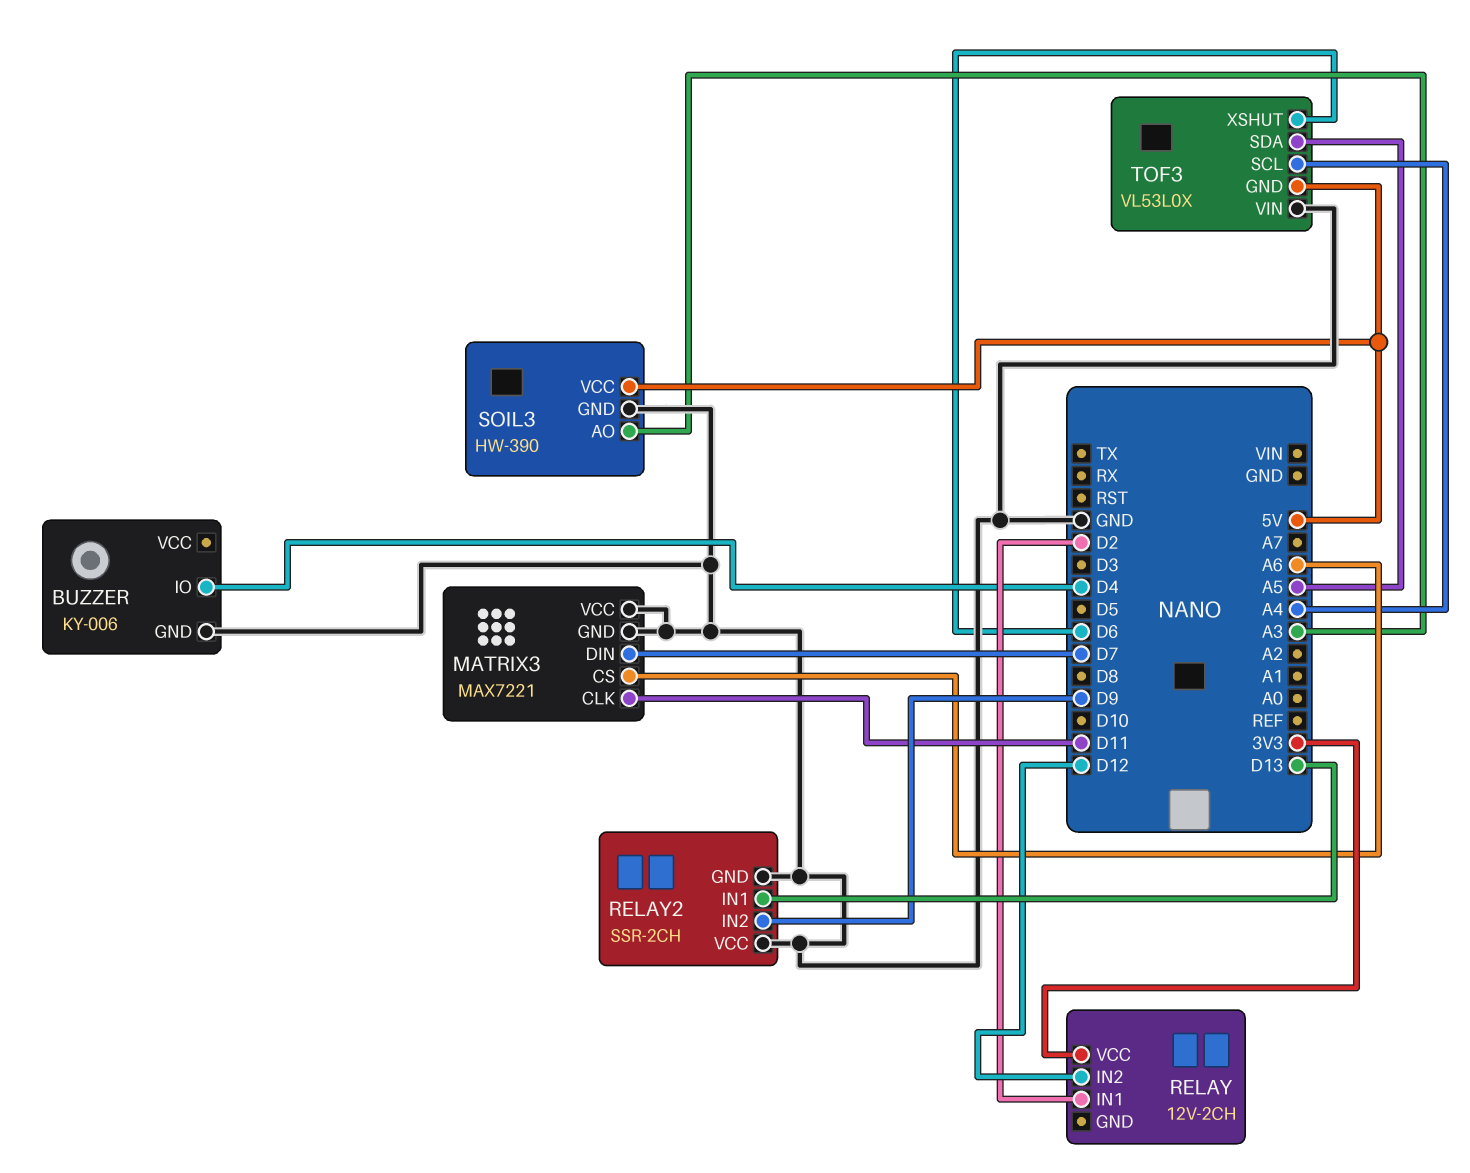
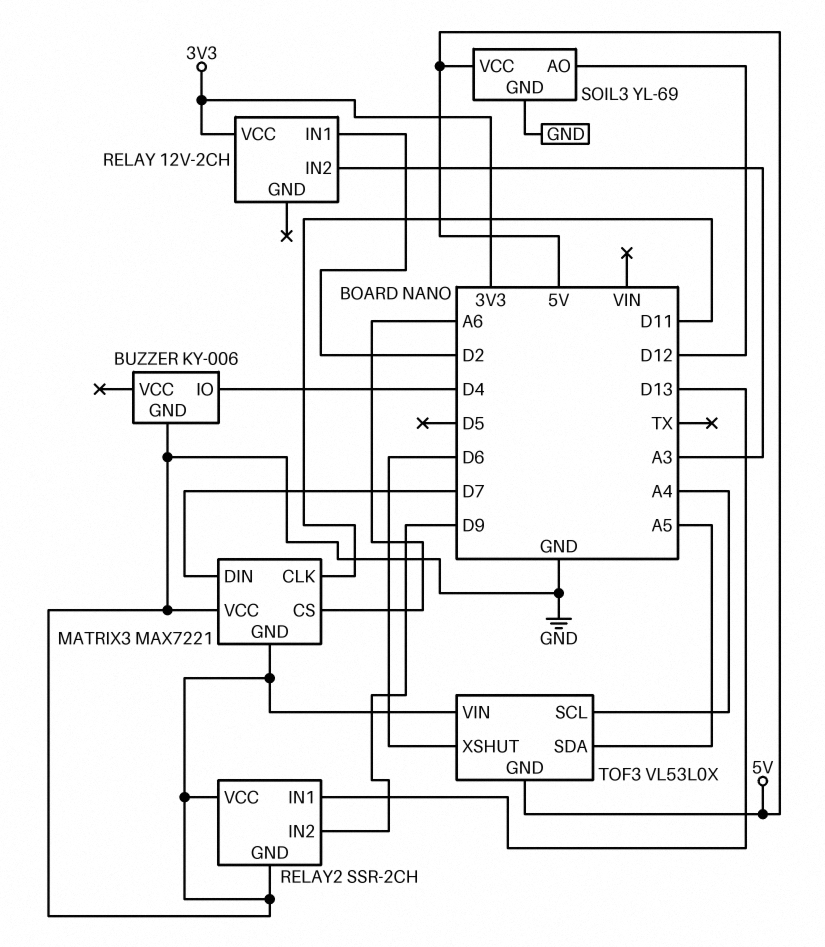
RELAY pin IN2: D12 -> A3
SOIL3: HW-390 -> YL-69
SOIL3 pin AO: A3 -> D12

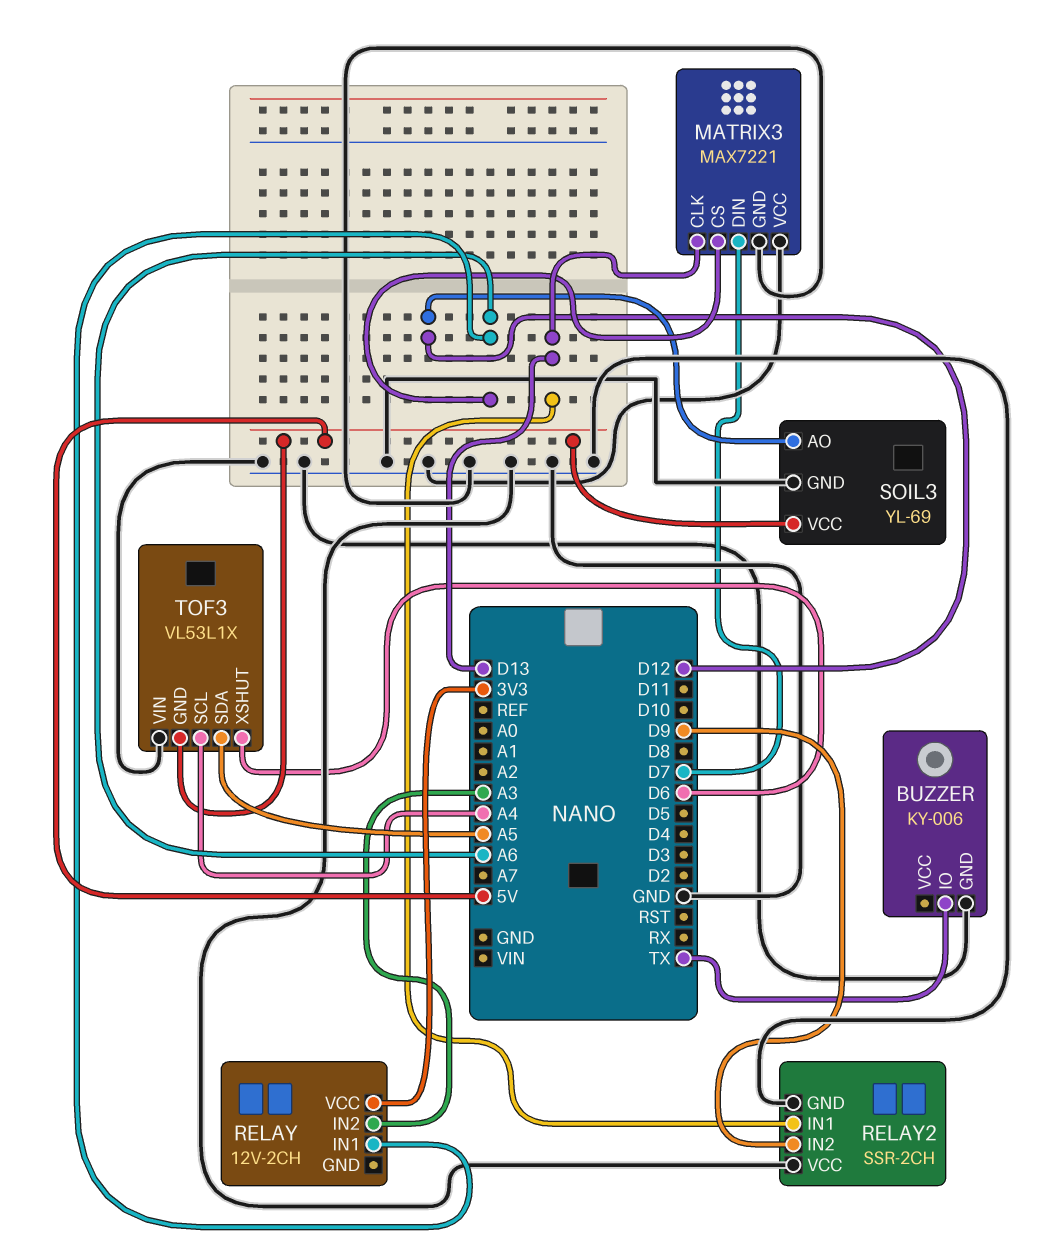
BUZZER pin IO: D4 -> TX
MATRIX3 pin CLK: D11 -> D13
RELAY pin IN1: D2 -> A6
TOF3: VL53L0X -> VL53L1X

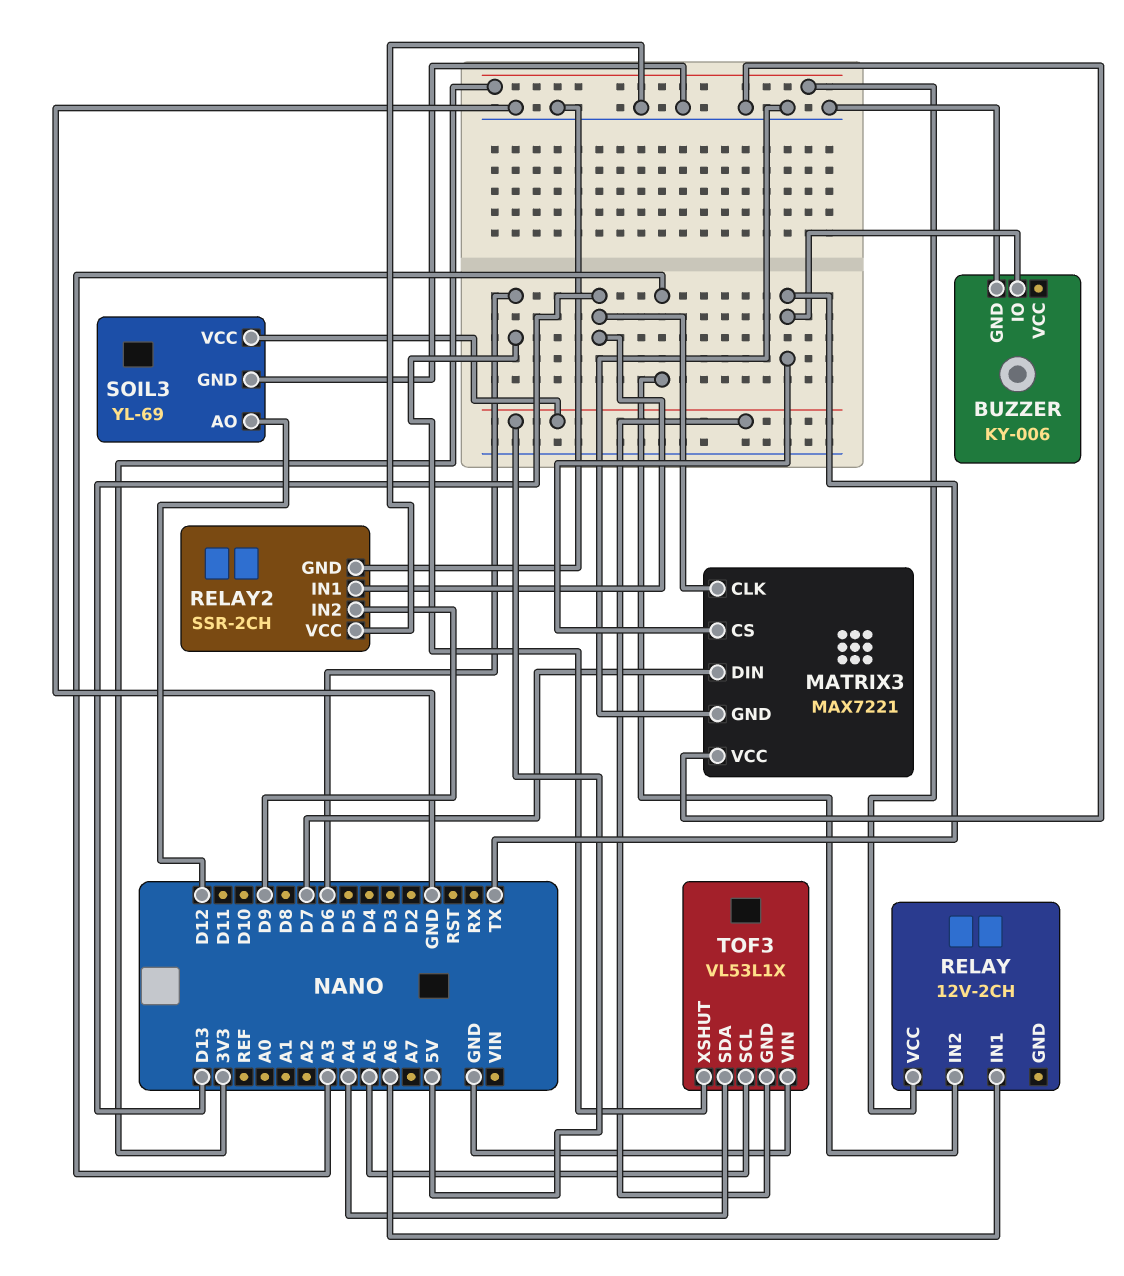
MATRIX3 pin CS: A6 -> TX
TOF3 pin SCL: A4 -> A5
TOF3 pin SDA: A5 -> A4

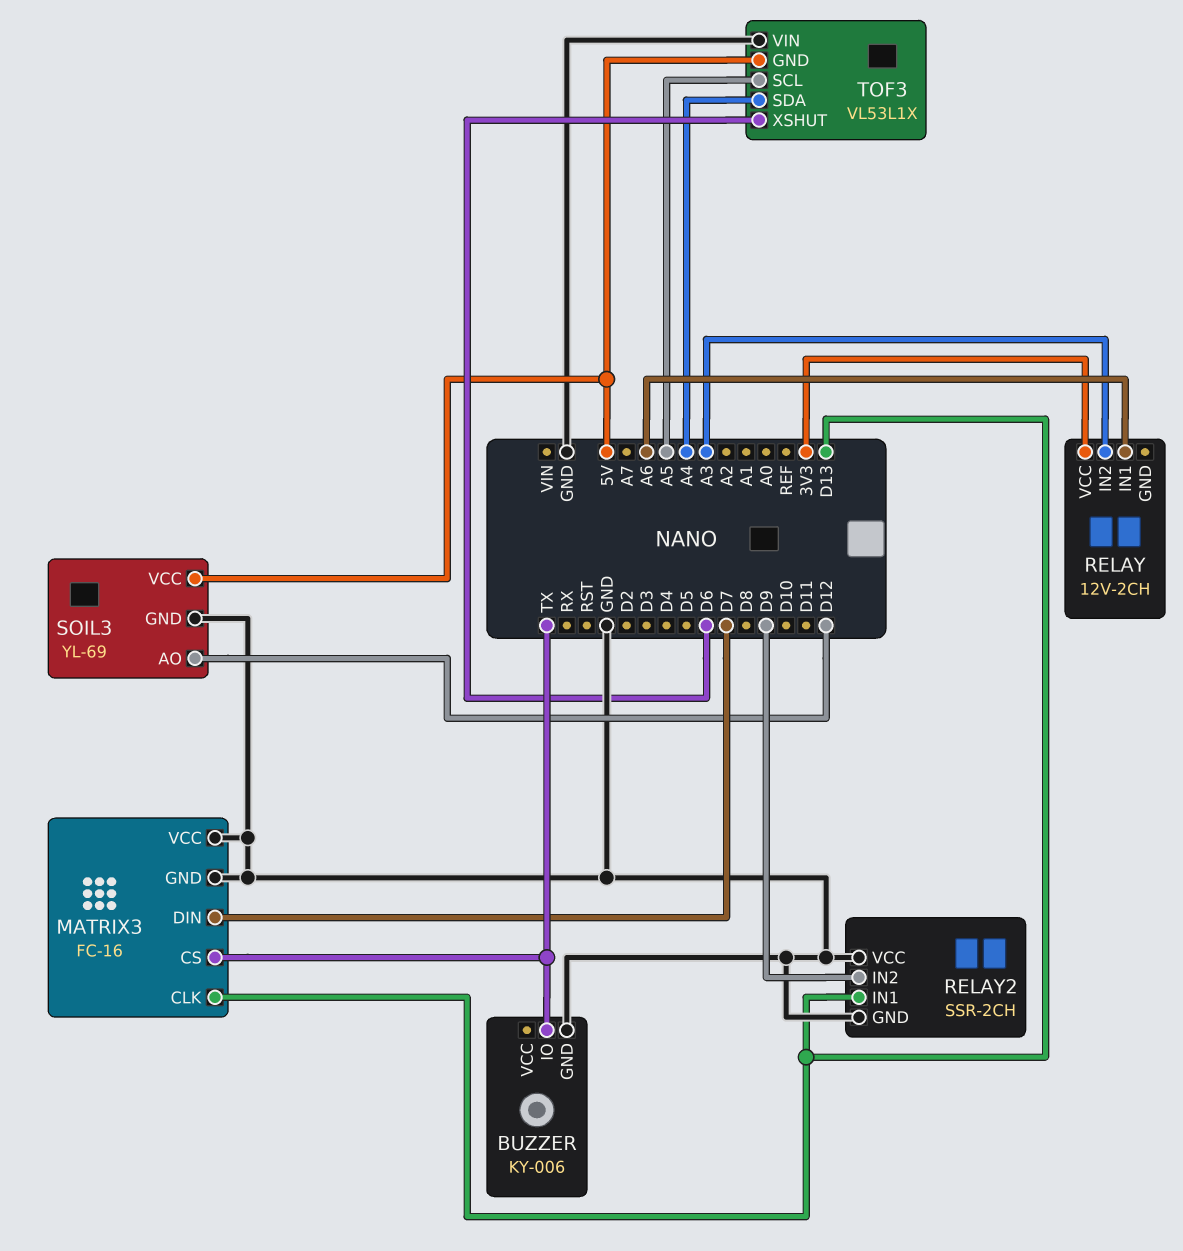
MATRIX3: MAX7221 -> FC-16

